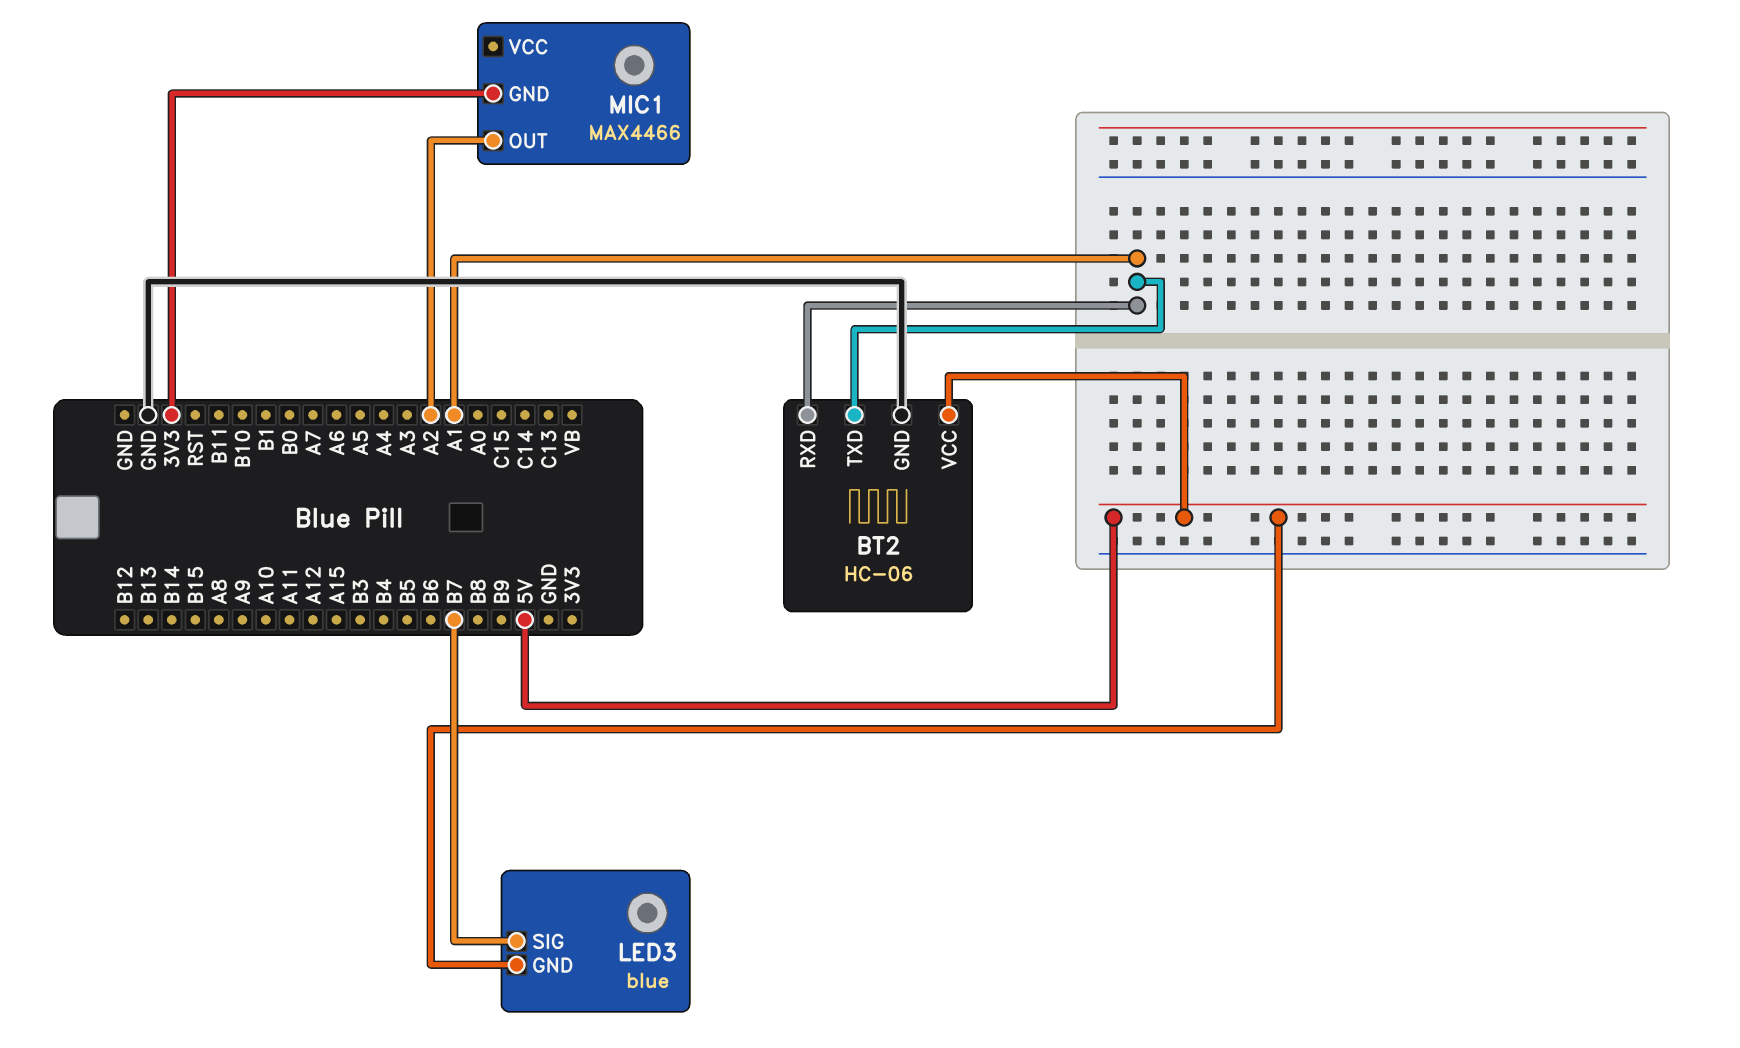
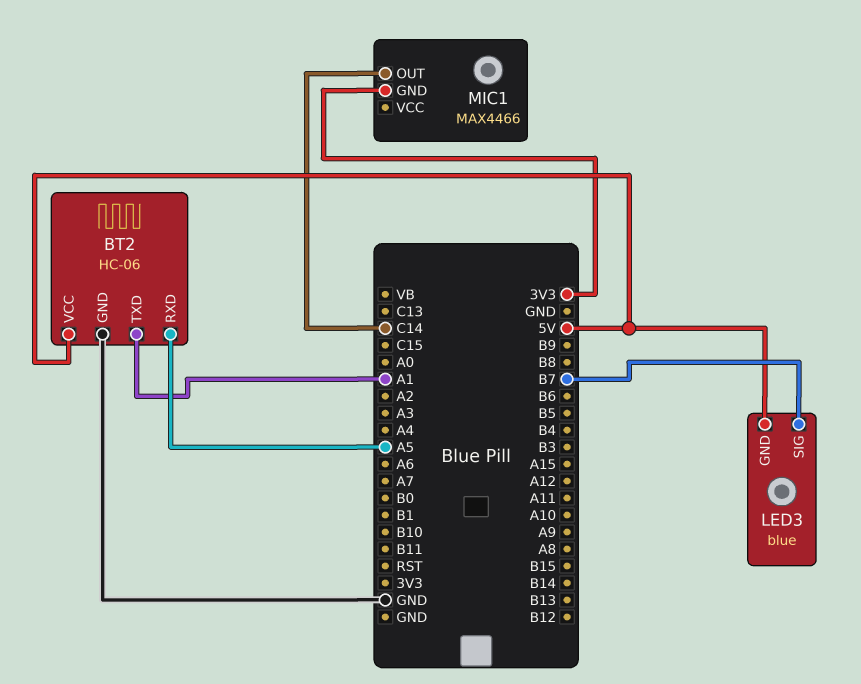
BT2 pin RXD: A1 -> A5
MIC1 pin OUT: A2 -> C14

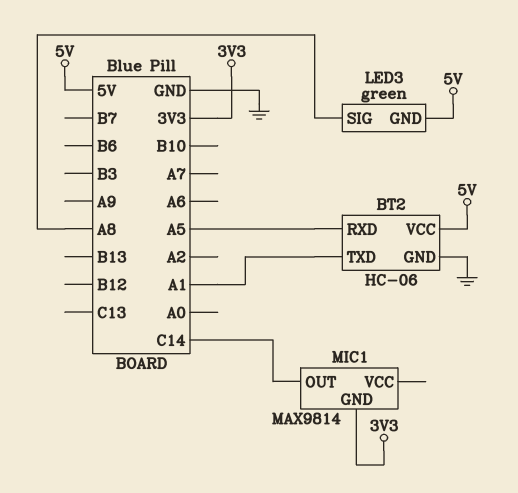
LED3: blue -> green
LED3 pin SIG: B7 -> A8
MIC1: MAX4466 -> MAX9814

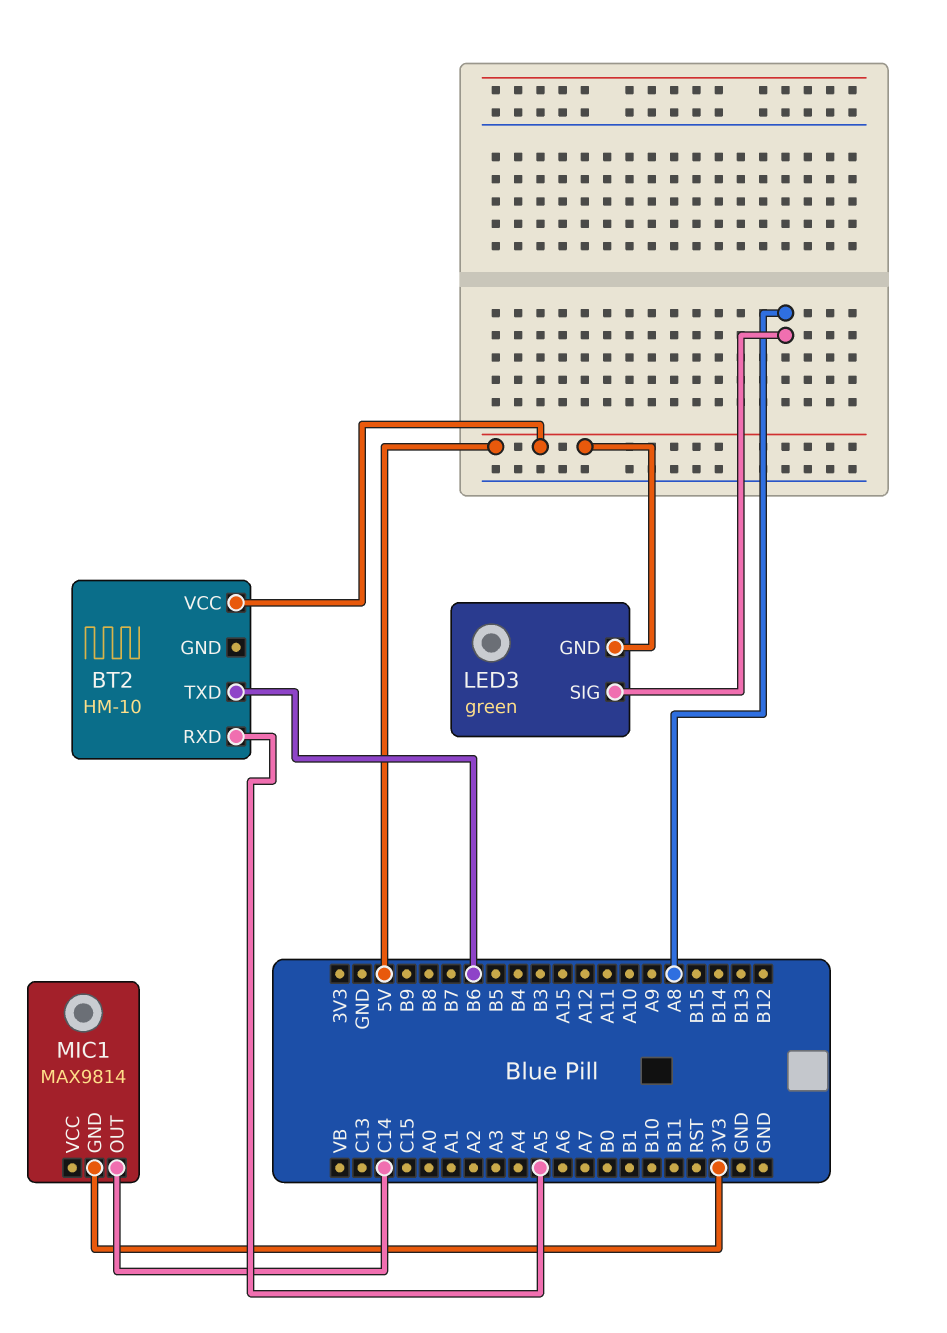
BT2: HC-06 -> HM-10
BT2 pin GND: GND -> none
BT2 pin TXD: A1 -> B6

